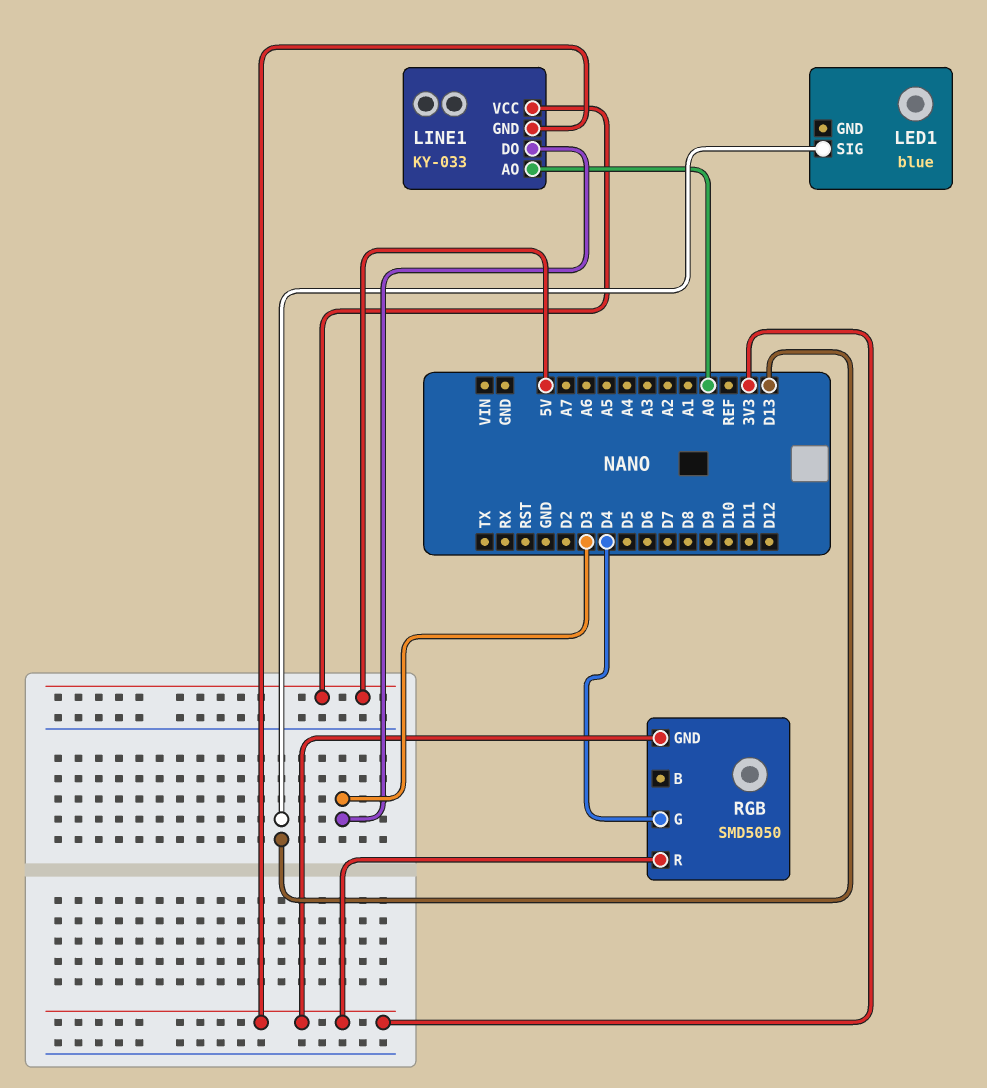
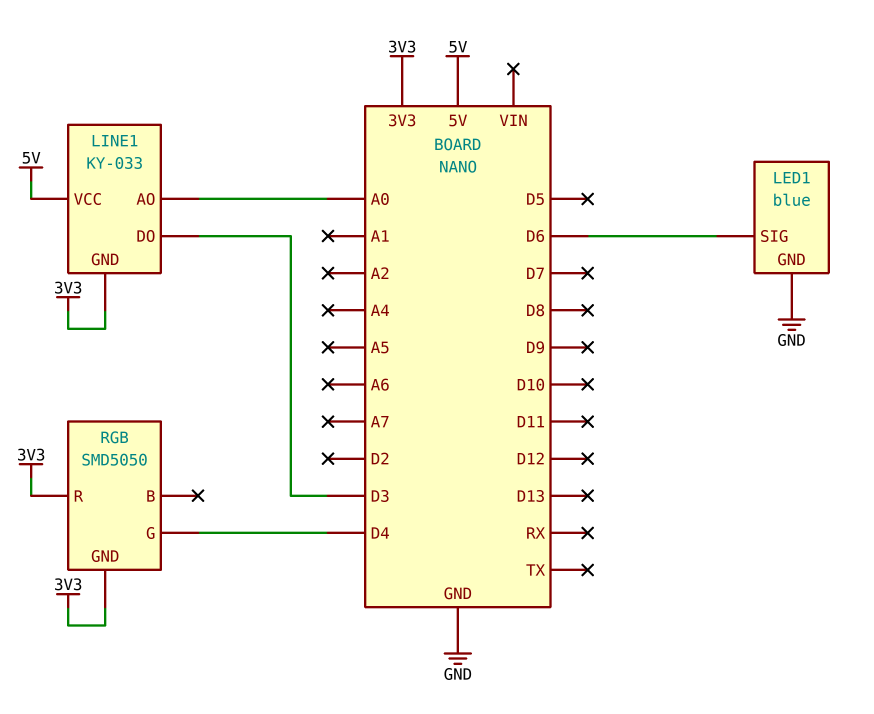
LED1 pin GND: none -> GND
LED1 pin SIG: D13 -> D6

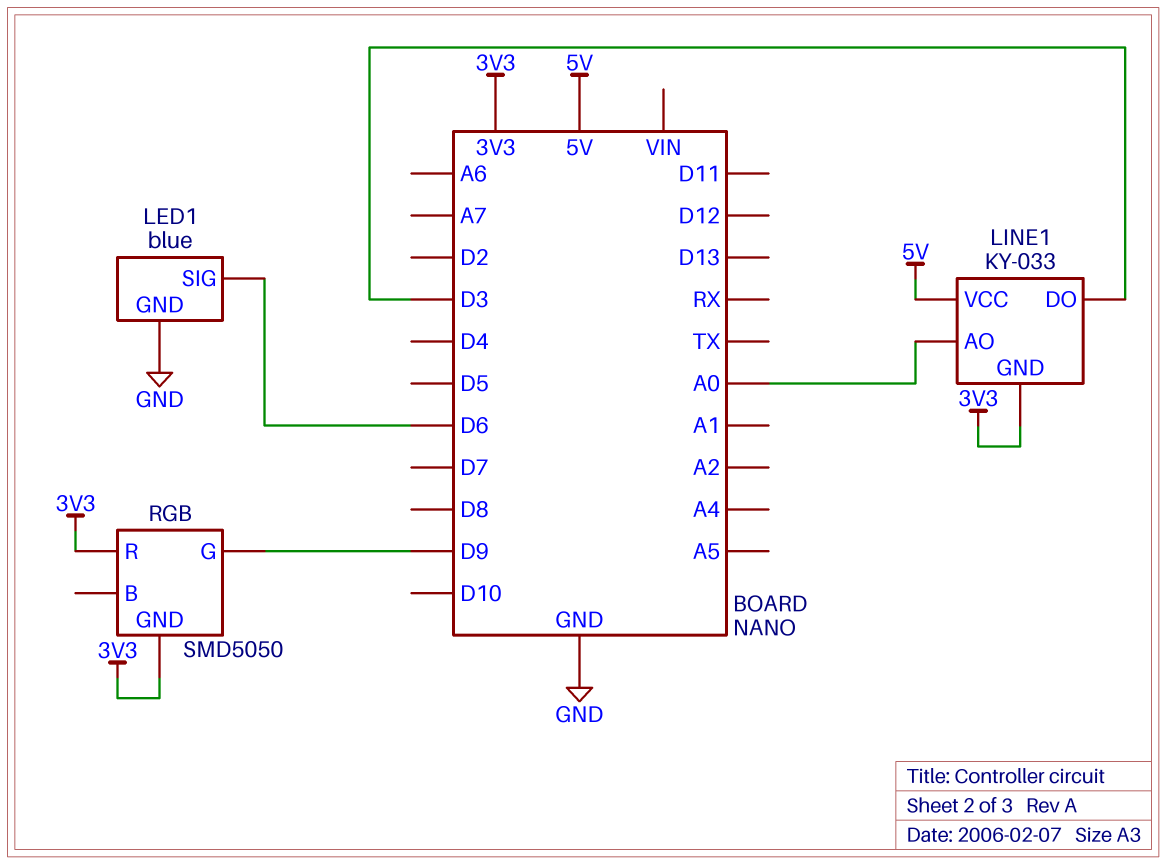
RGB pin G: D4 -> D9

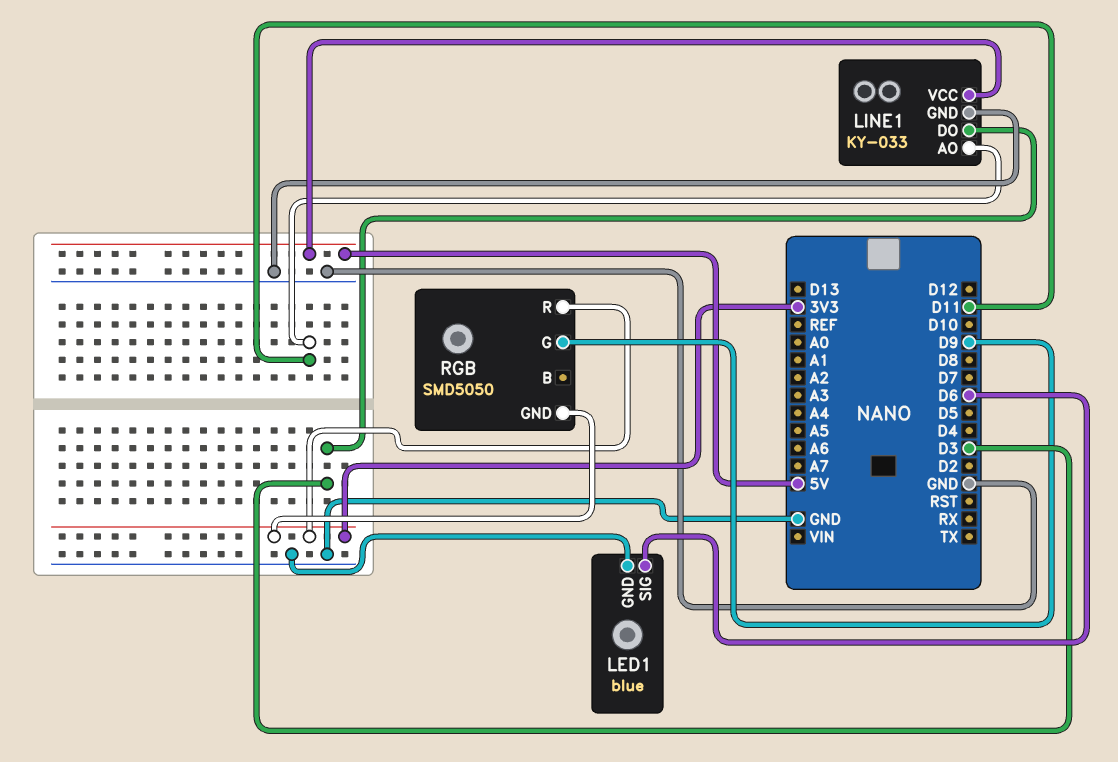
LINE1 pin AO: A0 -> D11
LINE1 pin GND: 3V3 -> GND

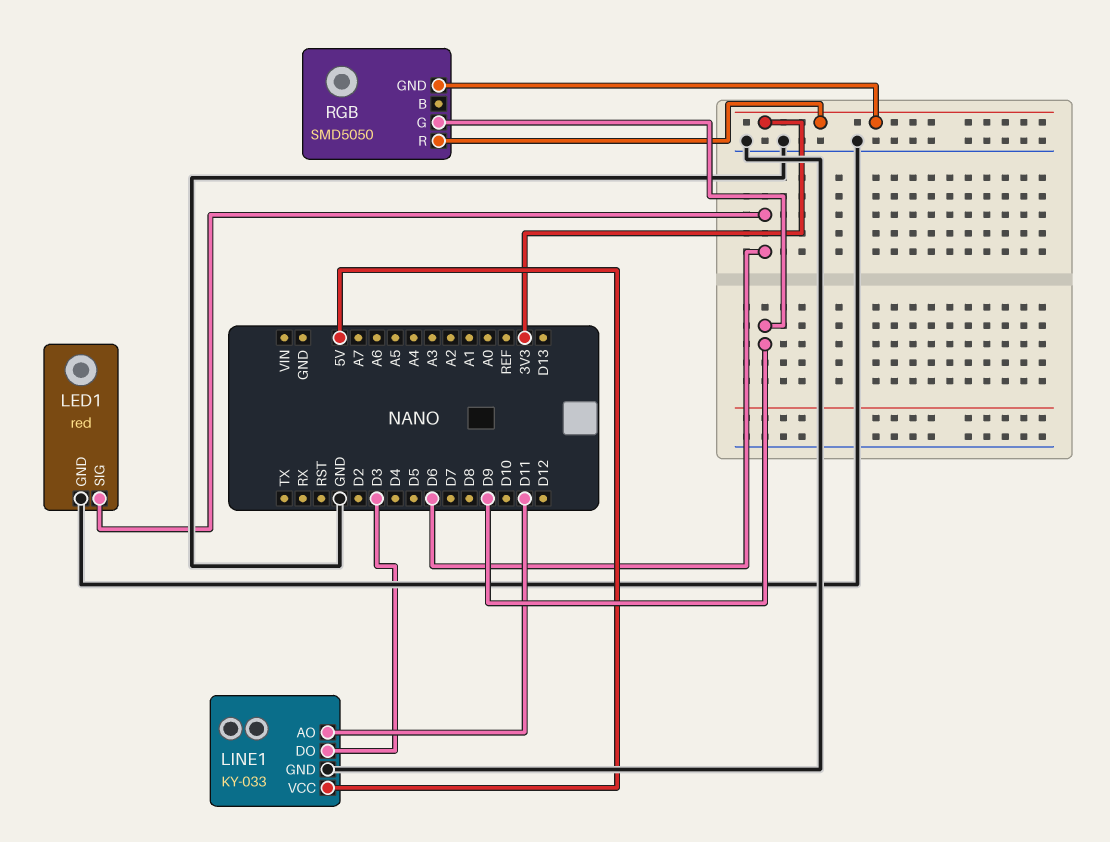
LED1: blue -> red

